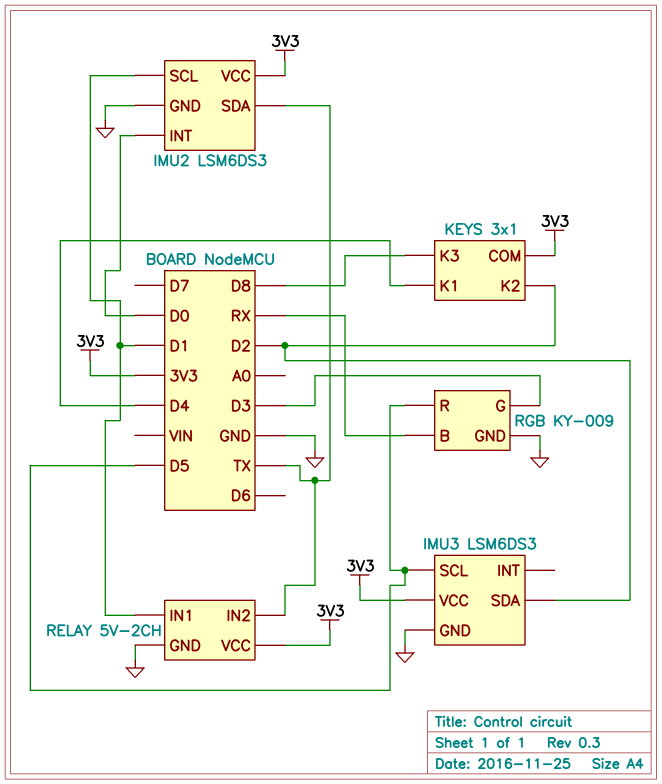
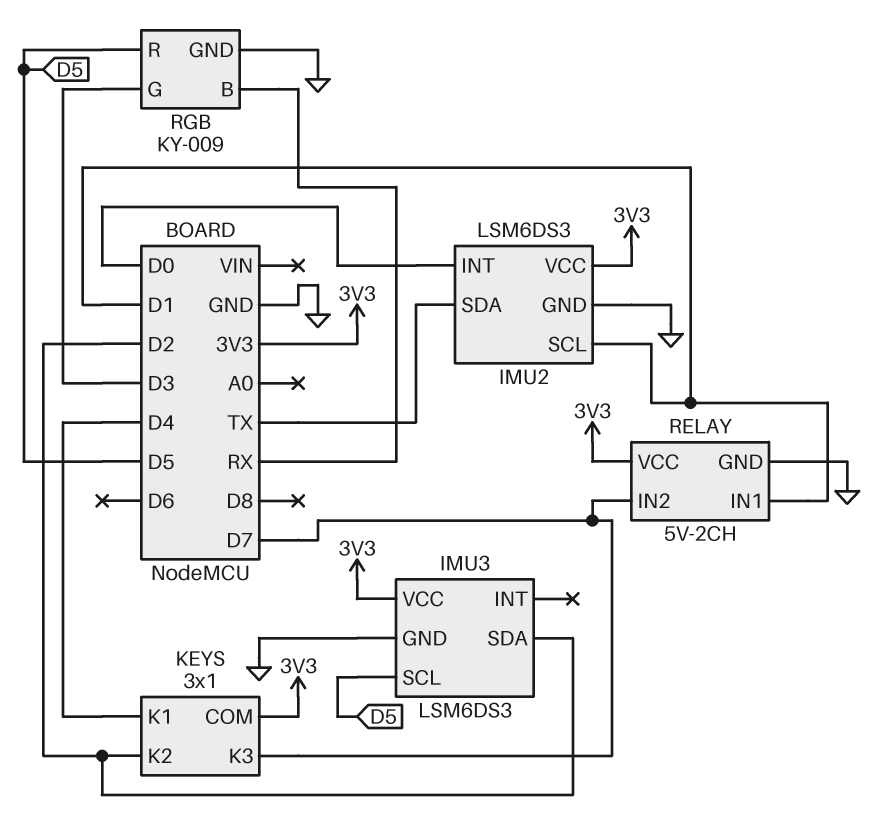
KEYS pin K3: D8 -> D7
RELAY pin IN2: TX -> D7

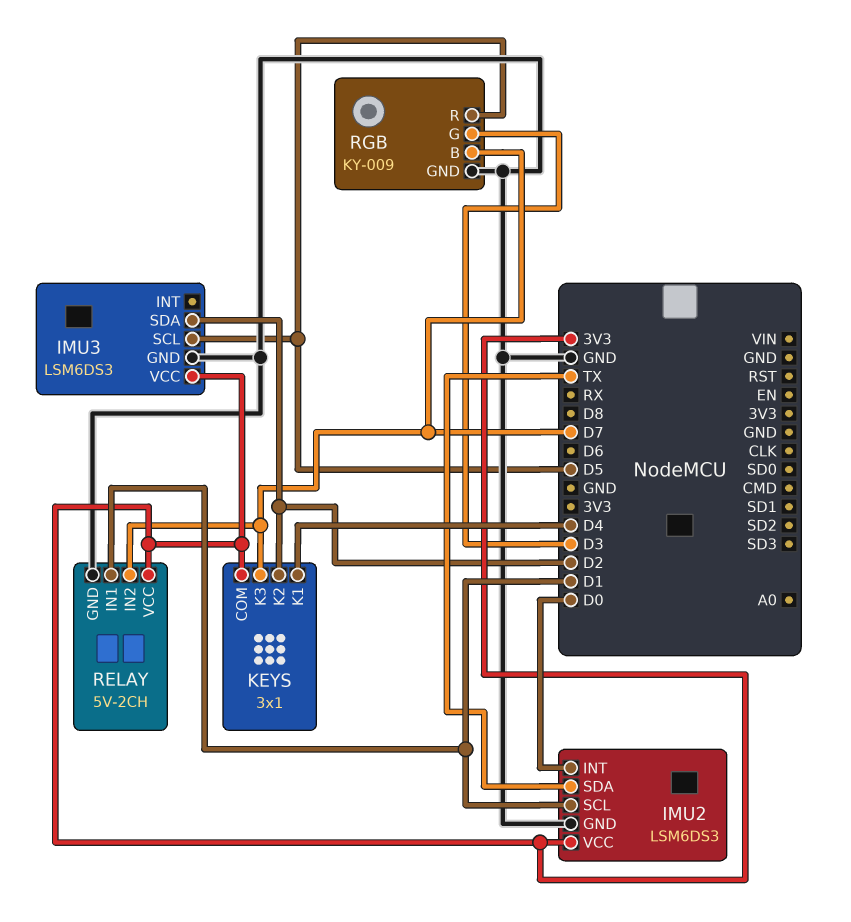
RGB pin B: RX -> D7

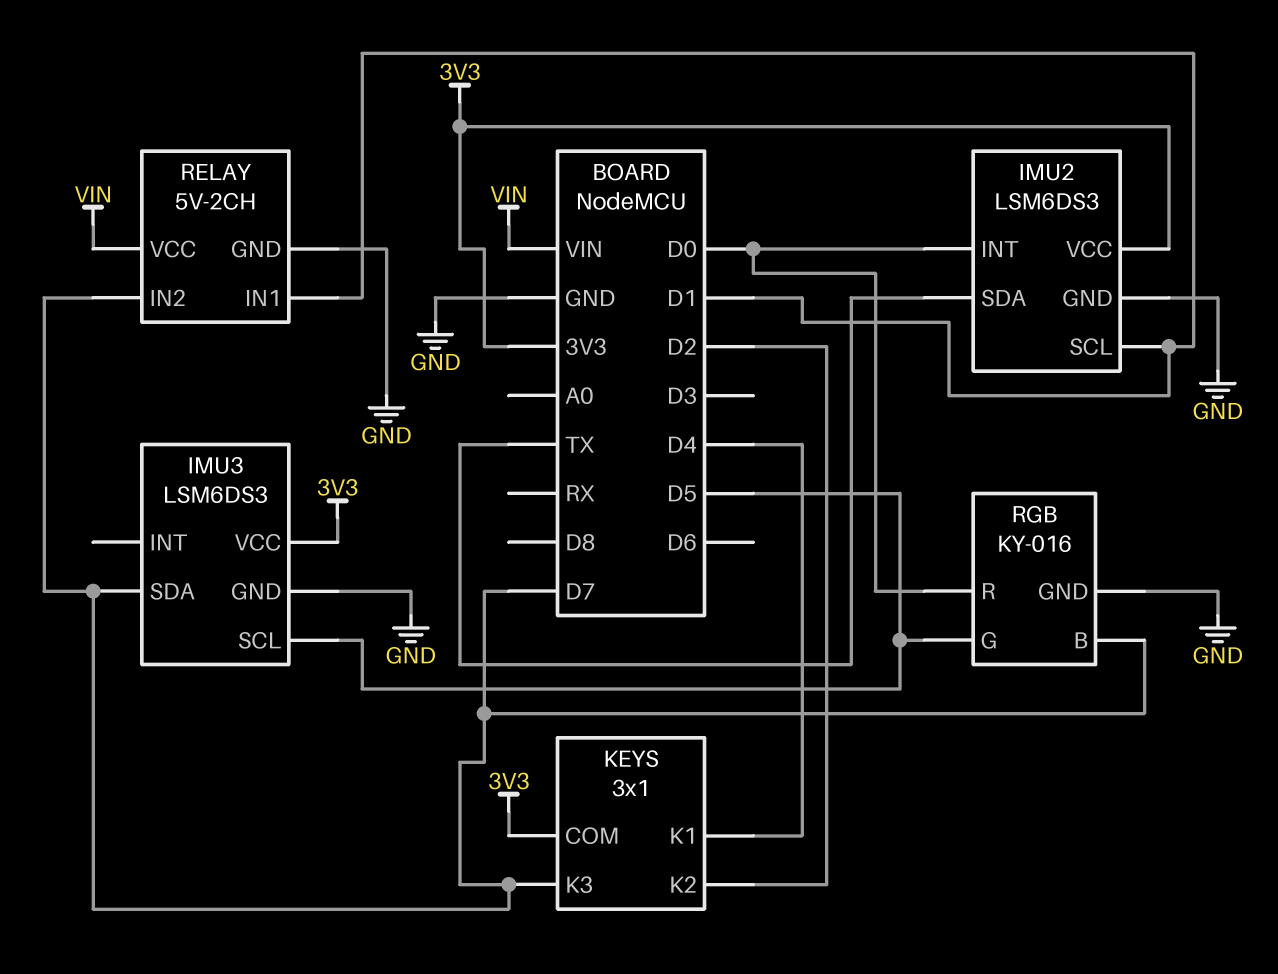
IMU3 pin SDA: D2 -> D7
RELAY pin VCC: 3V3 -> VIN
RGB: KY-009 -> KY-016
RGB pin G: D3 -> D5
RGB pin R: D5 -> D0

